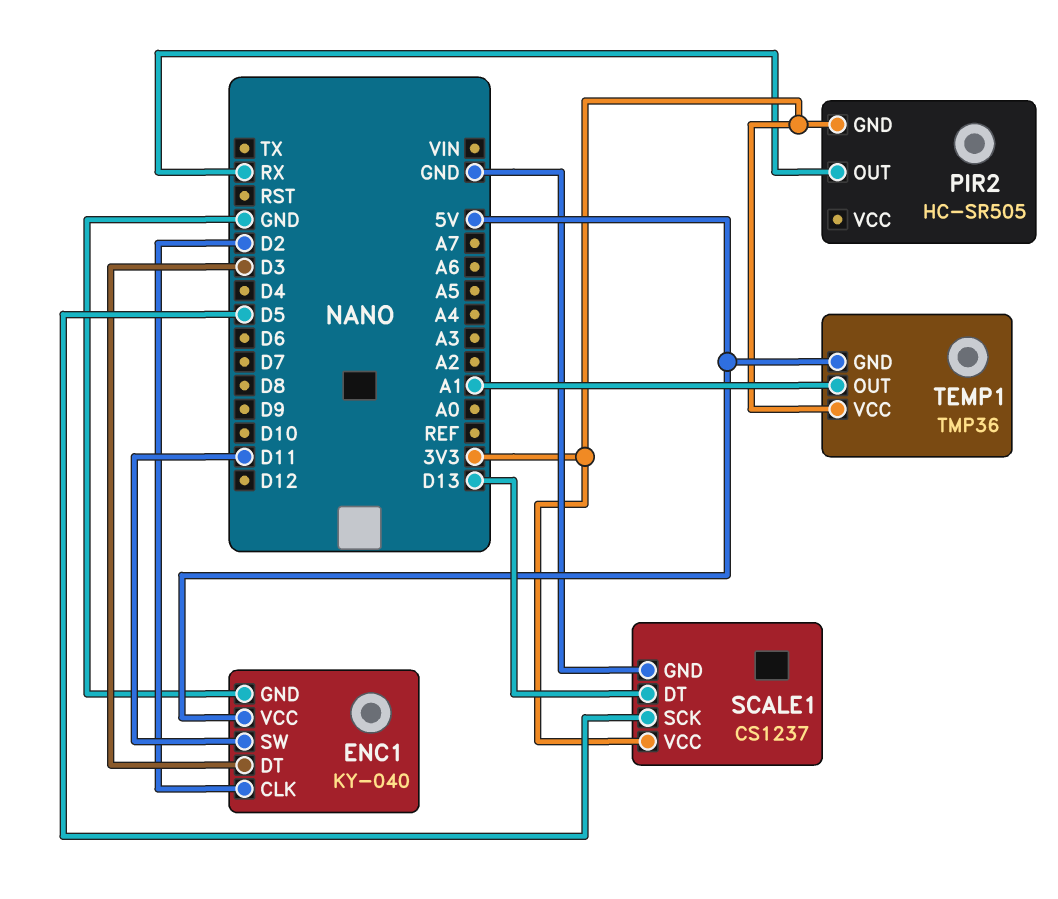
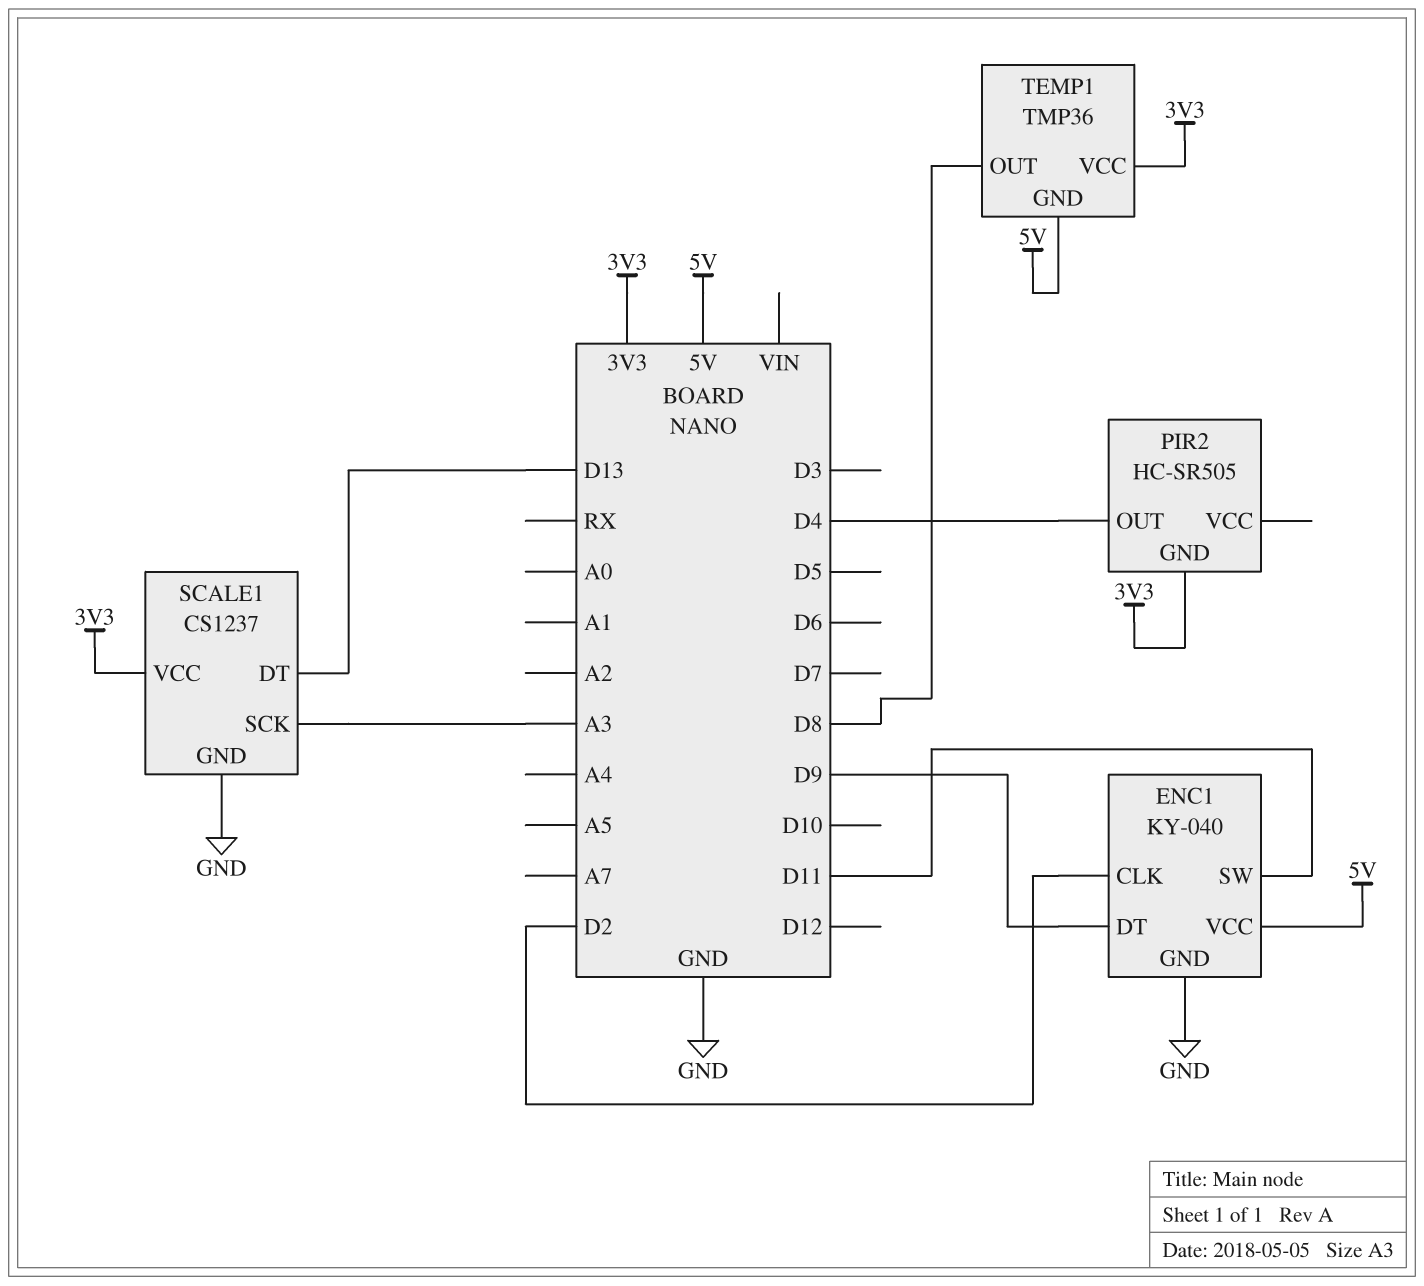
ENC1 pin DT: D3 -> D9
PIR2 pin OUT: RX -> D4
SCALE1 pin SCK: D5 -> A3
TEMP1 pin OUT: A1 -> D8

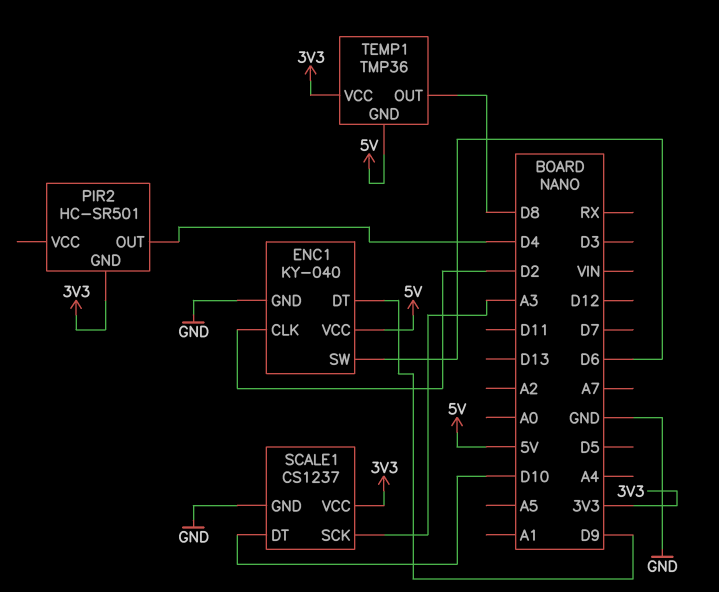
ENC1 pin SW: D11 -> D6
PIR2: HC-SR505 -> HC-SR501
SCALE1 pin DT: D13 -> D10

